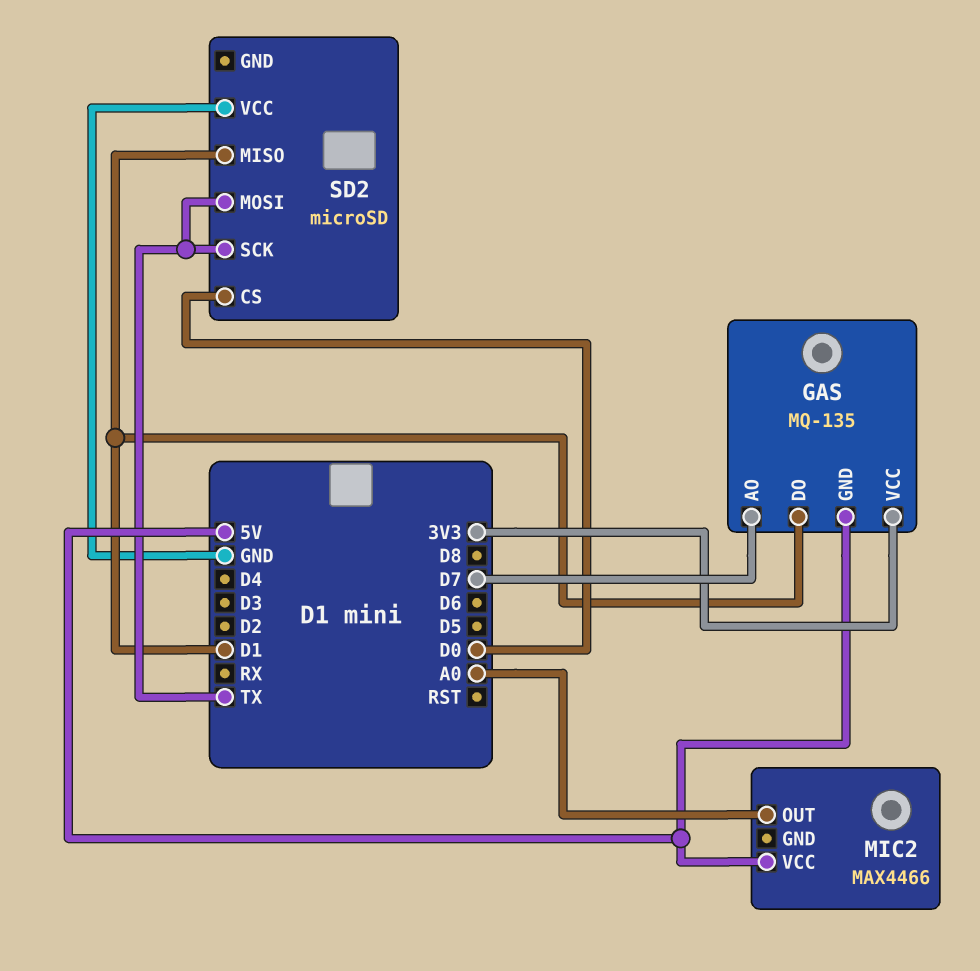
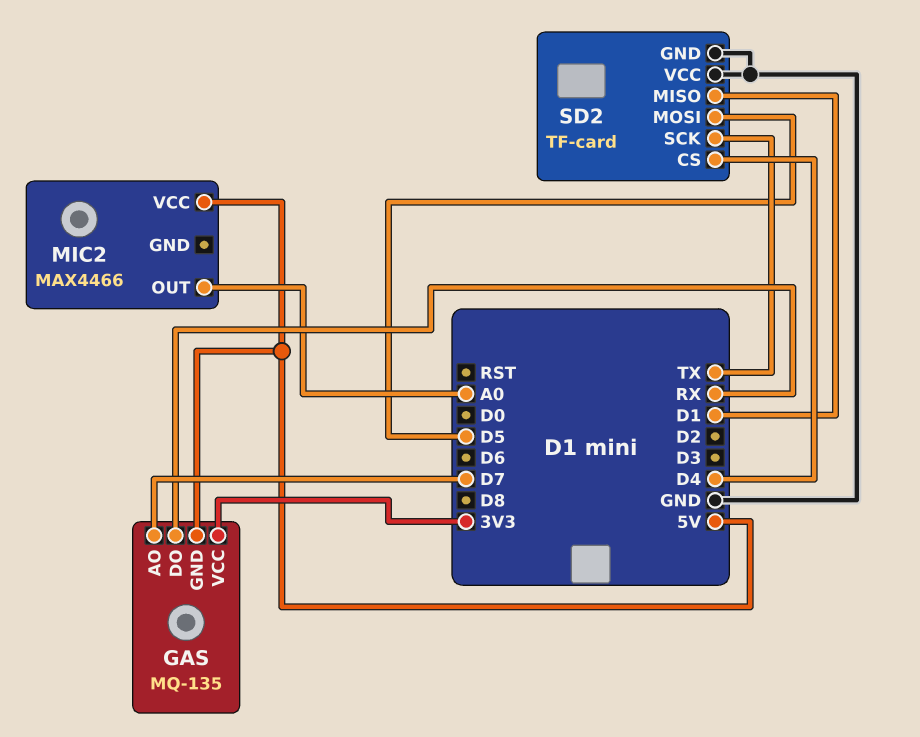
GAS pin DO: D1 -> RX
SD2: microSD -> TF-card
SD2 pin CS: D0 -> D4
SD2 pin GND: none -> GND
SD2 pin MOSI: TX -> D5

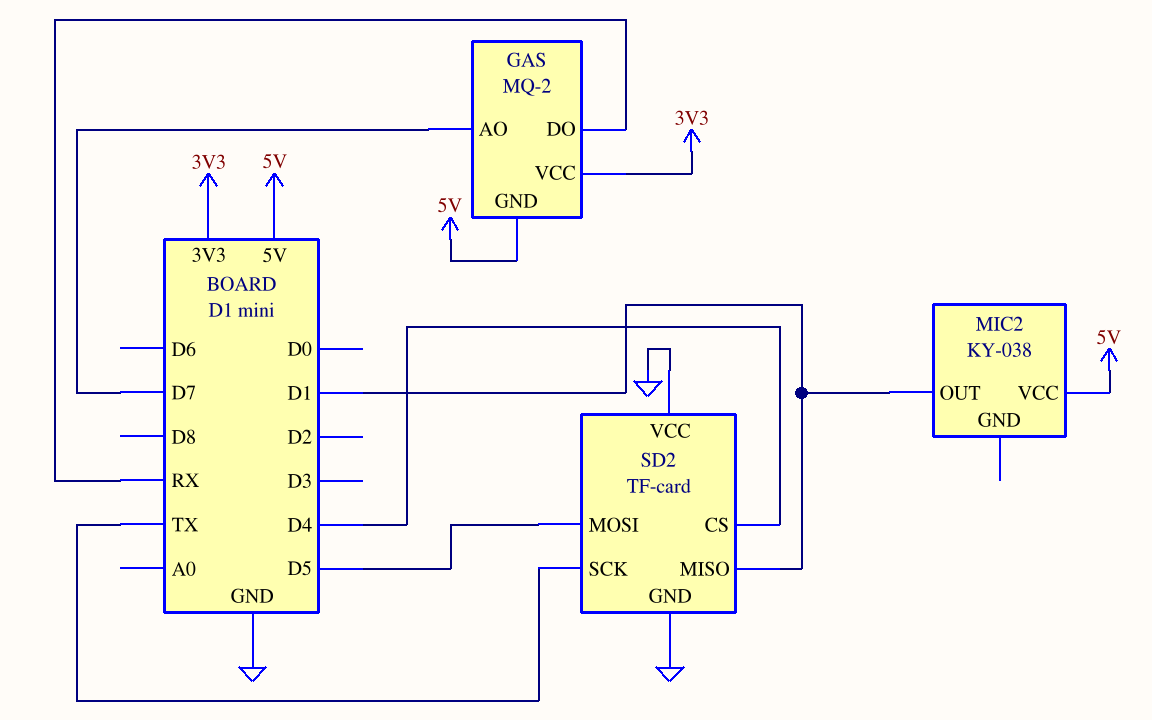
GAS: MQ-135 -> MQ-2
MIC2: MAX4466 -> KY-038
MIC2 pin OUT: A0 -> D1

